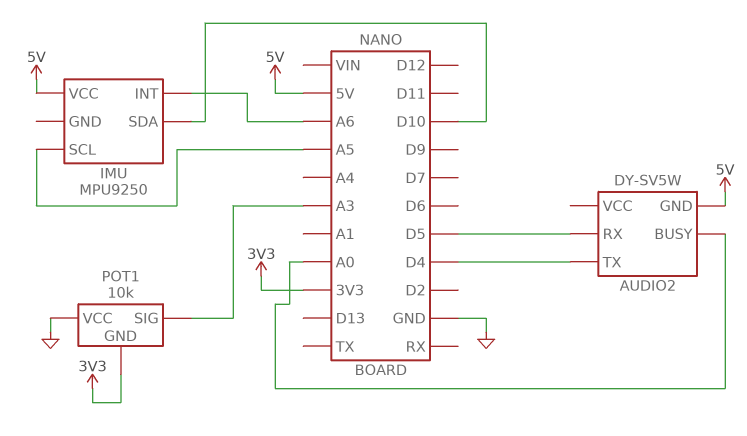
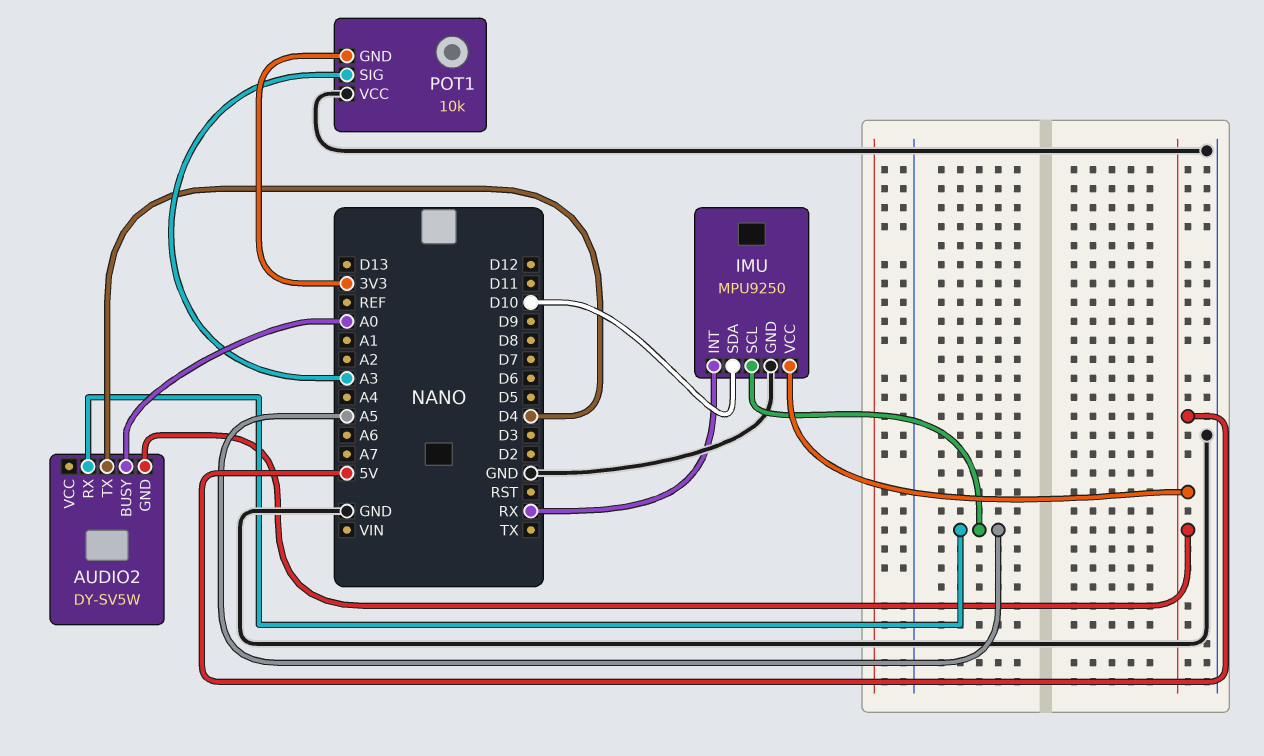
AUDIO2 pin RX: D5 -> A5
IMU pin GND: none -> GND
IMU pin INT: A6 -> RX

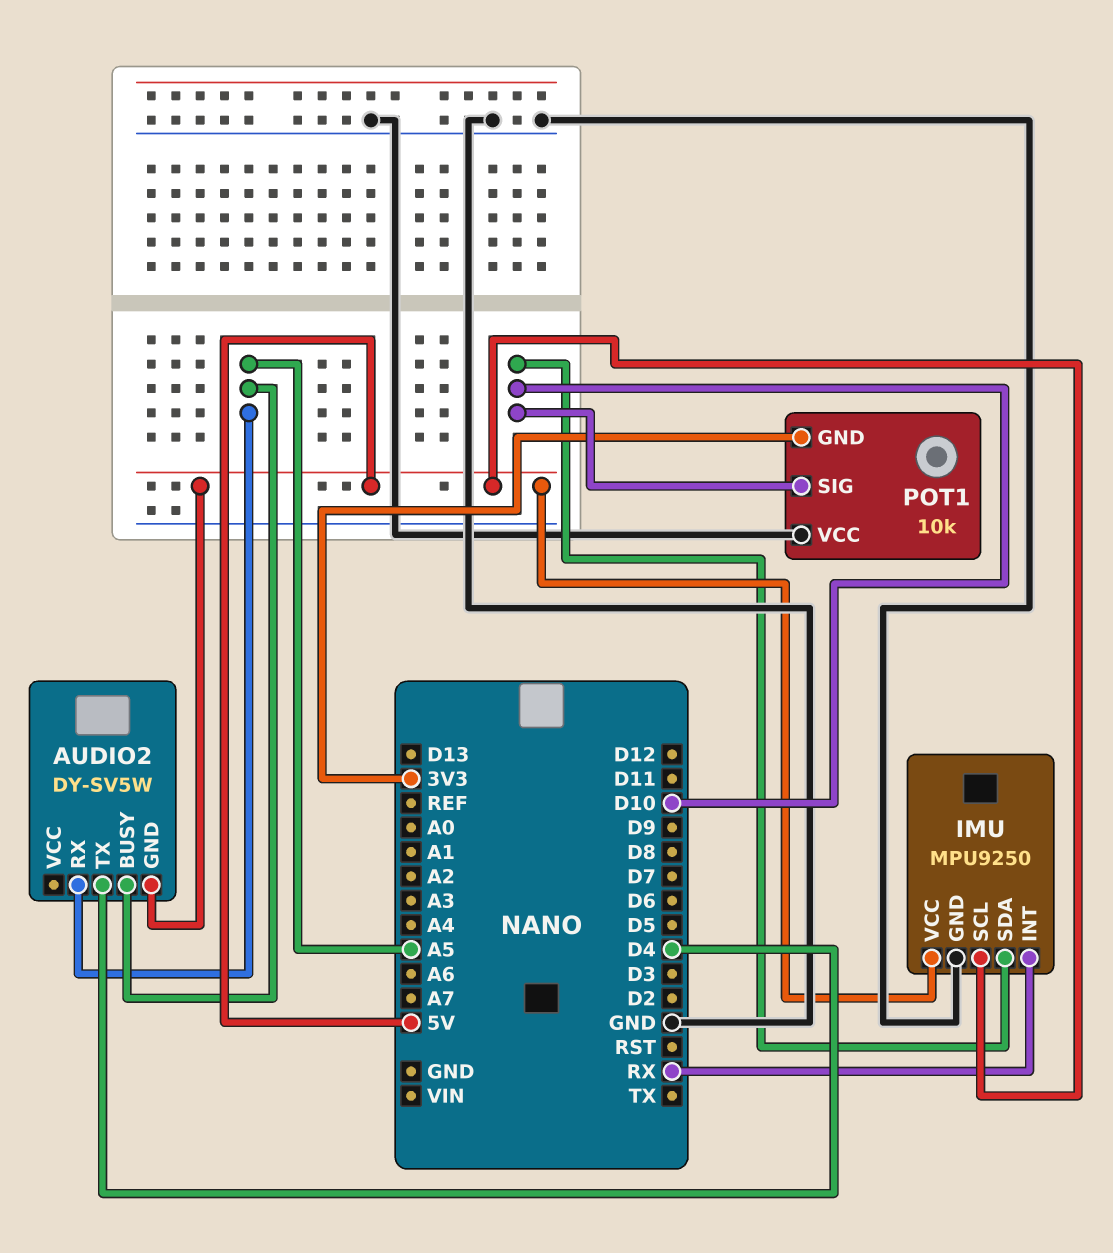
AUDIO2 pin BUSY: A0 -> A5
IMU pin SCL: A5 -> 5V
POT1 pin SIG: A3 -> D10

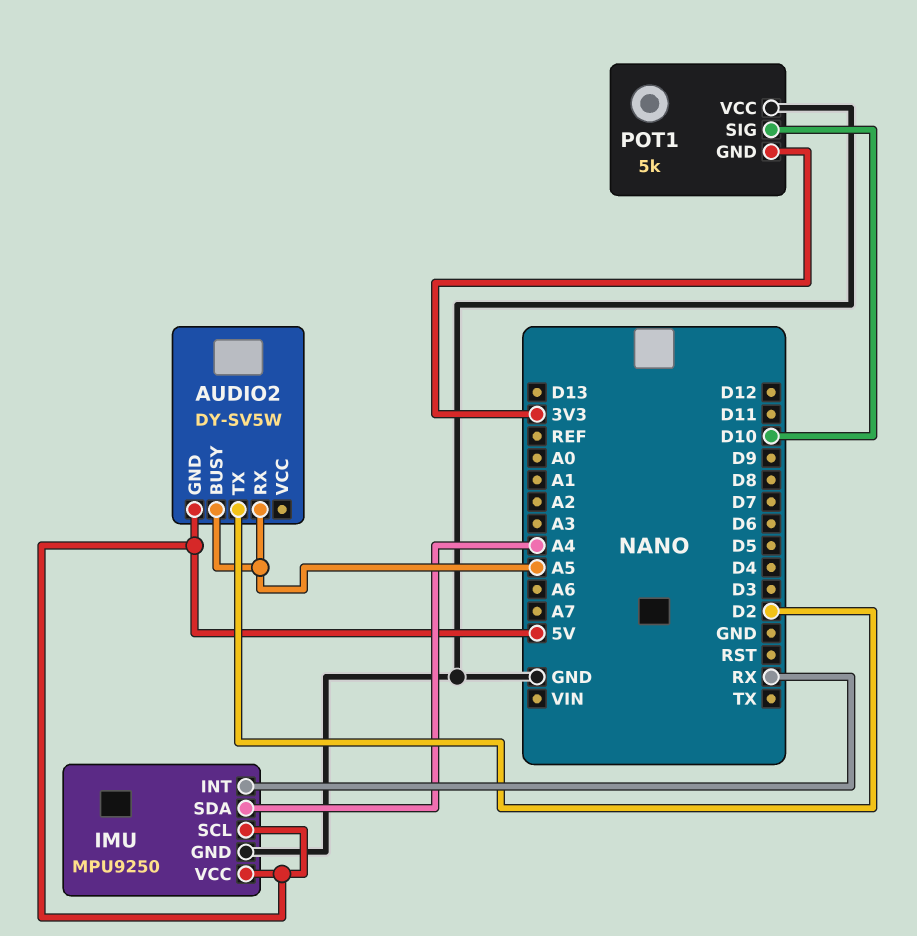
AUDIO2 pin TX: D4 -> D2
IMU pin SDA: D10 -> A4
POT1: 10k -> 5k

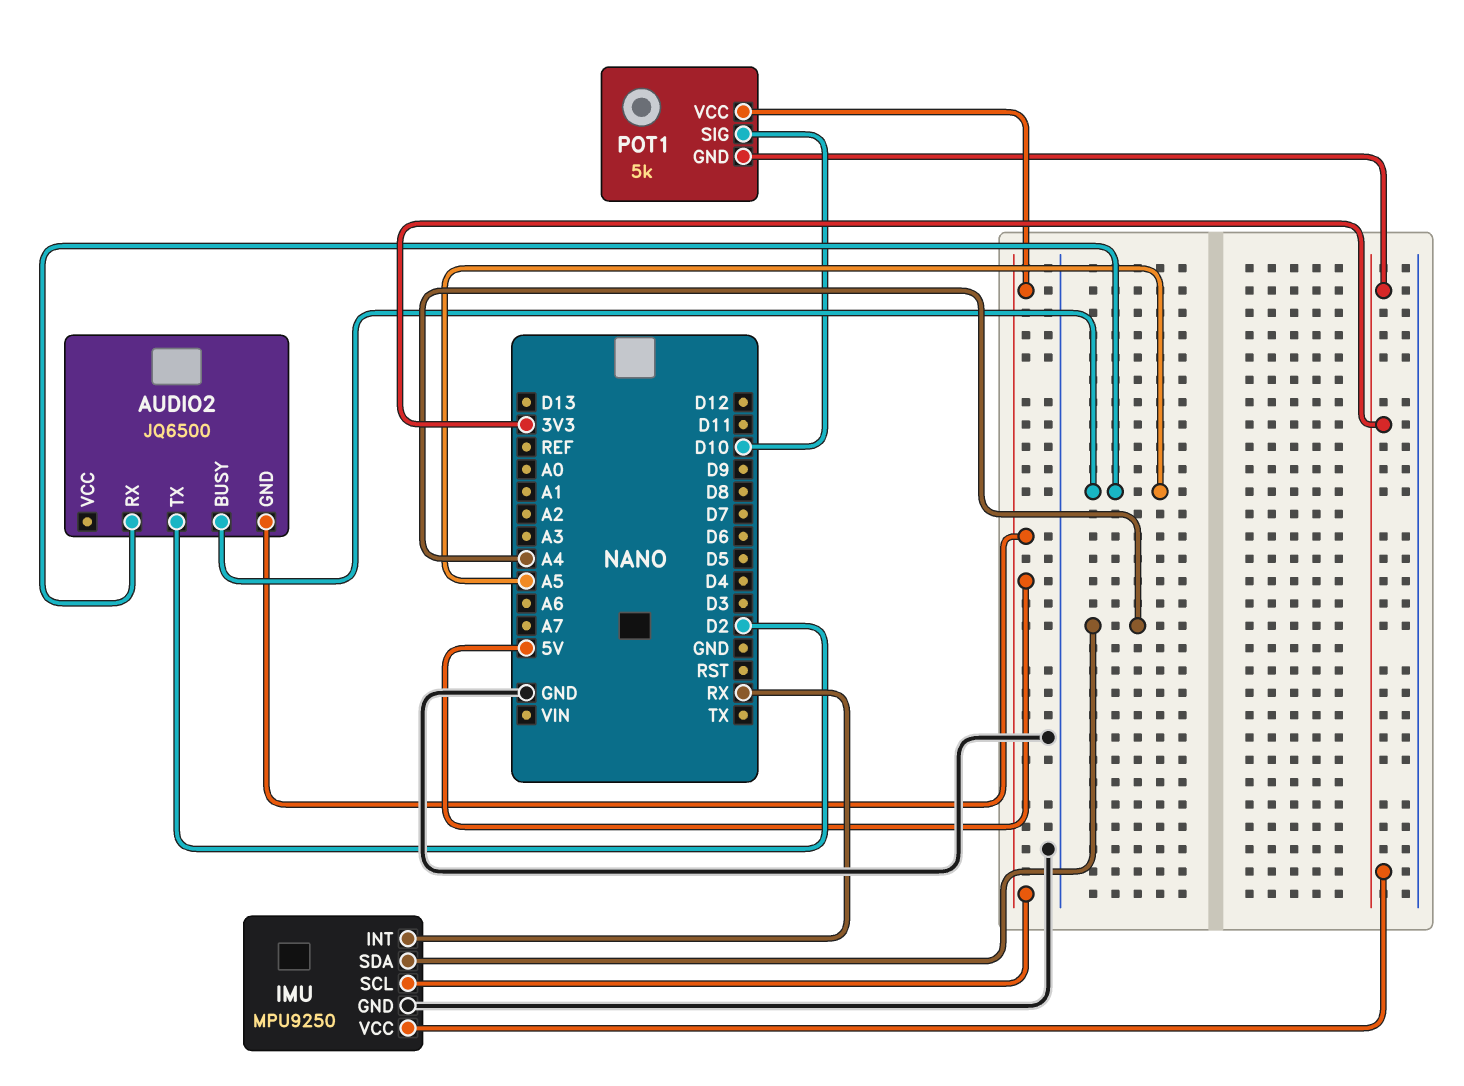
AUDIO2: DY-SV5W -> JQ6500
IMU pin VCC: 5V -> 3V3
POT1 pin VCC: GND -> 5V

